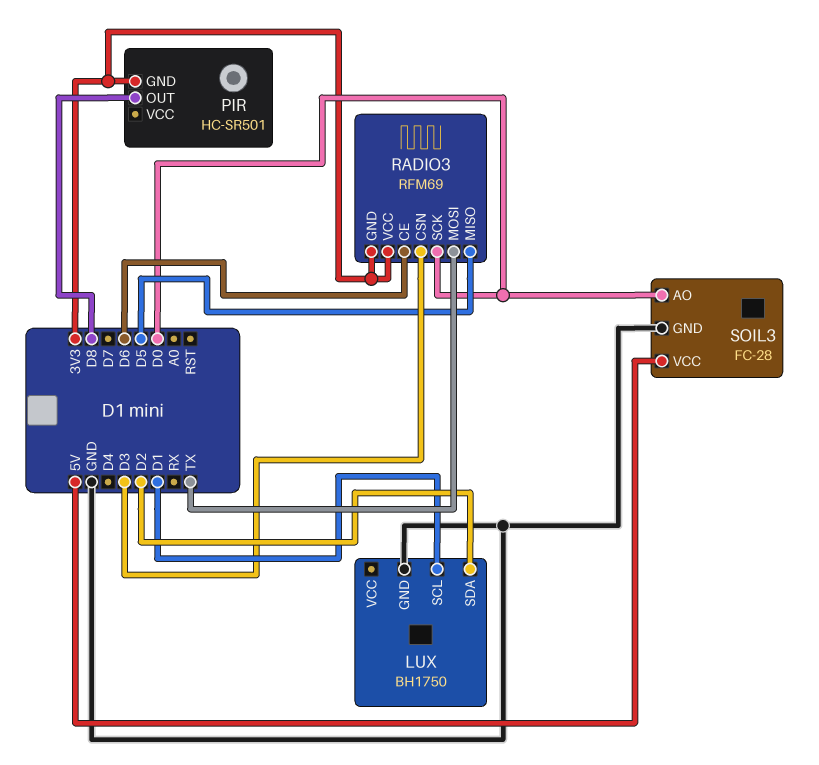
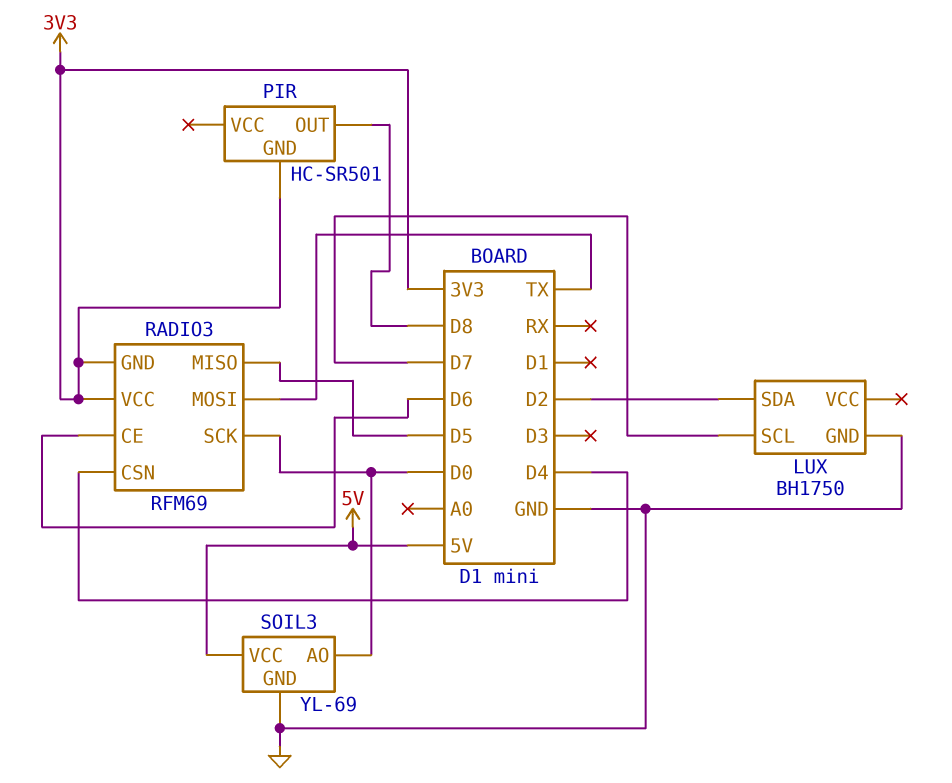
LUX pin SCL: D1 -> D7
RADIO3 pin CSN: D3 -> D4
SOIL3: FC-28 -> YL-69

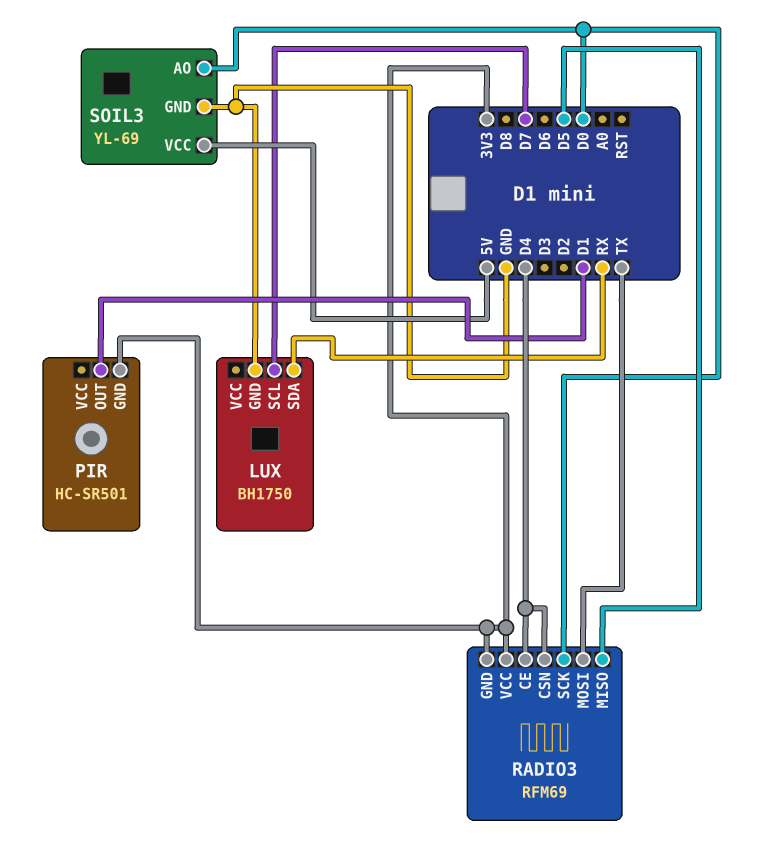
LUX pin SDA: D2 -> RX
PIR pin OUT: D8 -> D1
RADIO3 pin CE: D6 -> D4

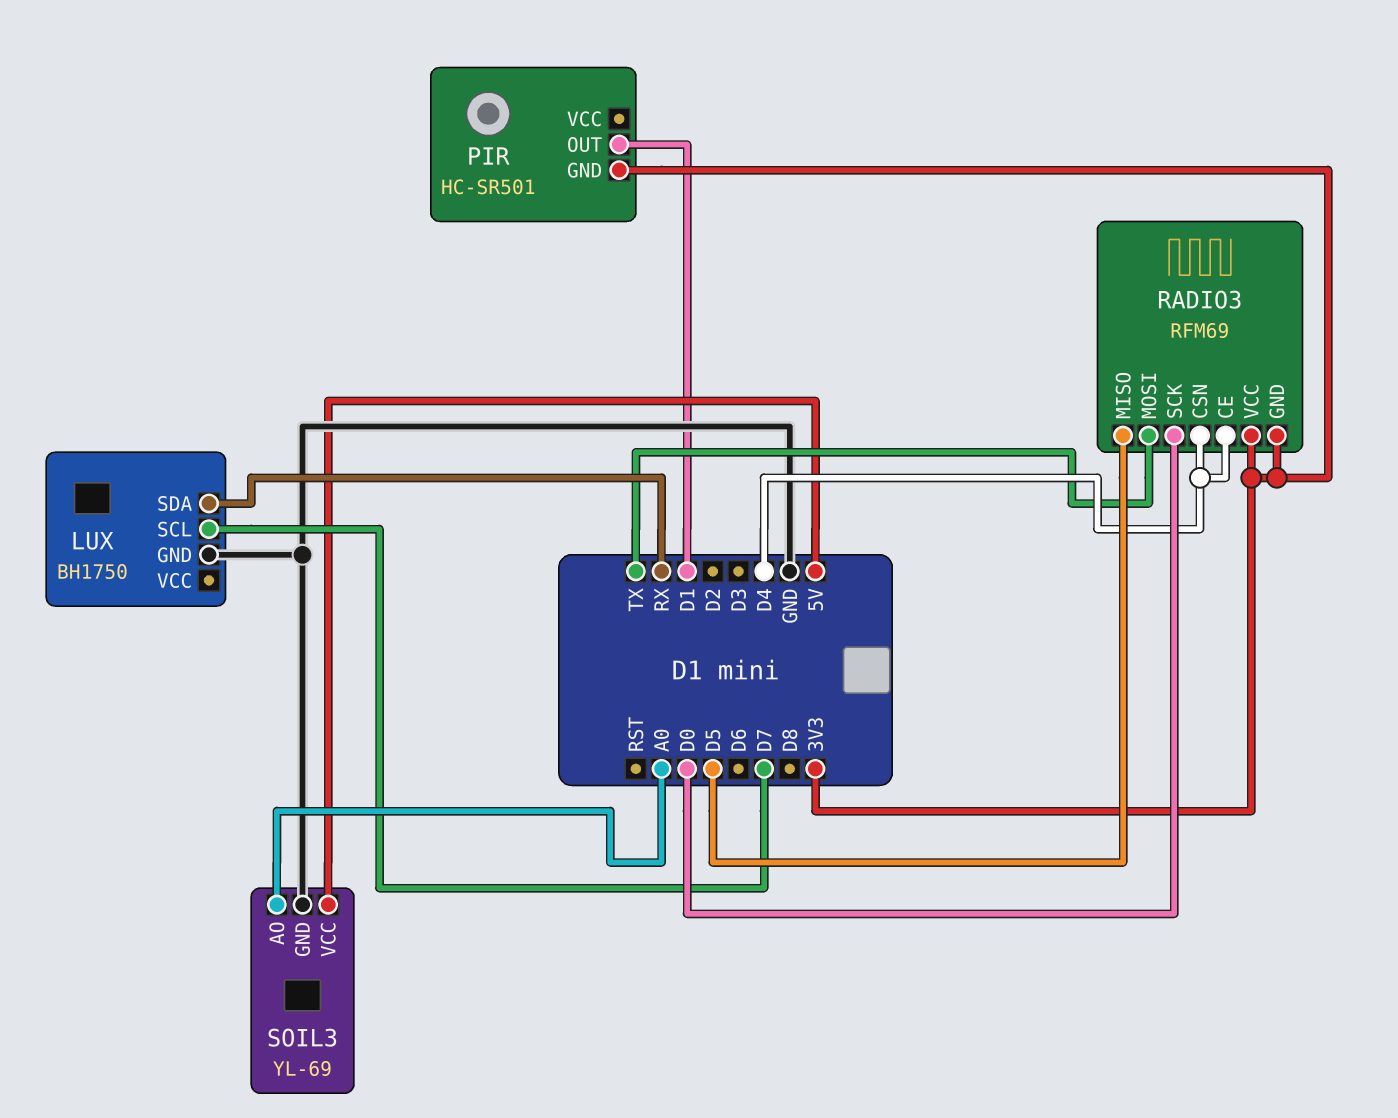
SOIL3 pin AO: D0 -> A0

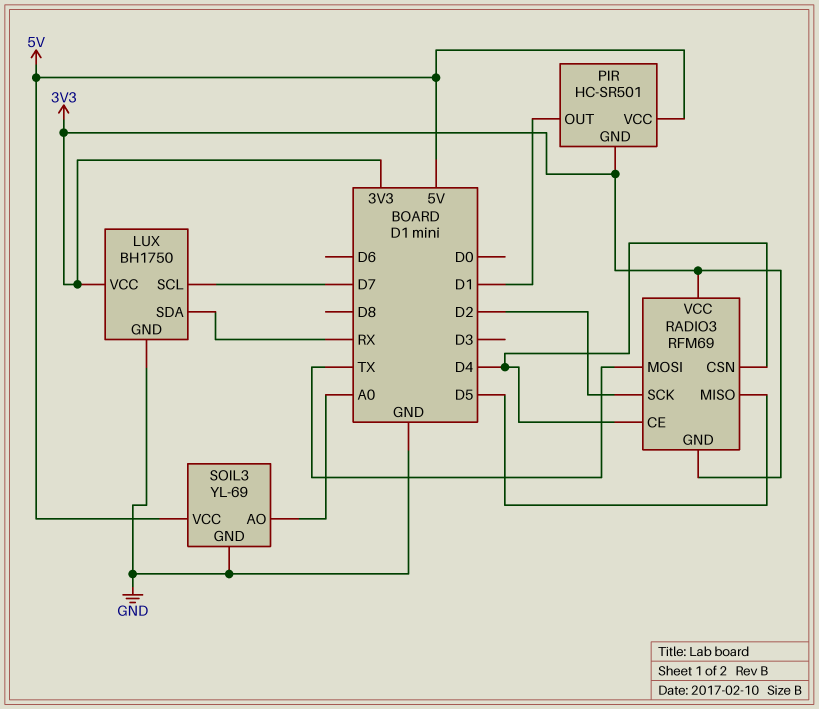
LUX pin VCC: none -> 3V3
PIR pin VCC: none -> 5V
RADIO3 pin SCK: D0 -> D2

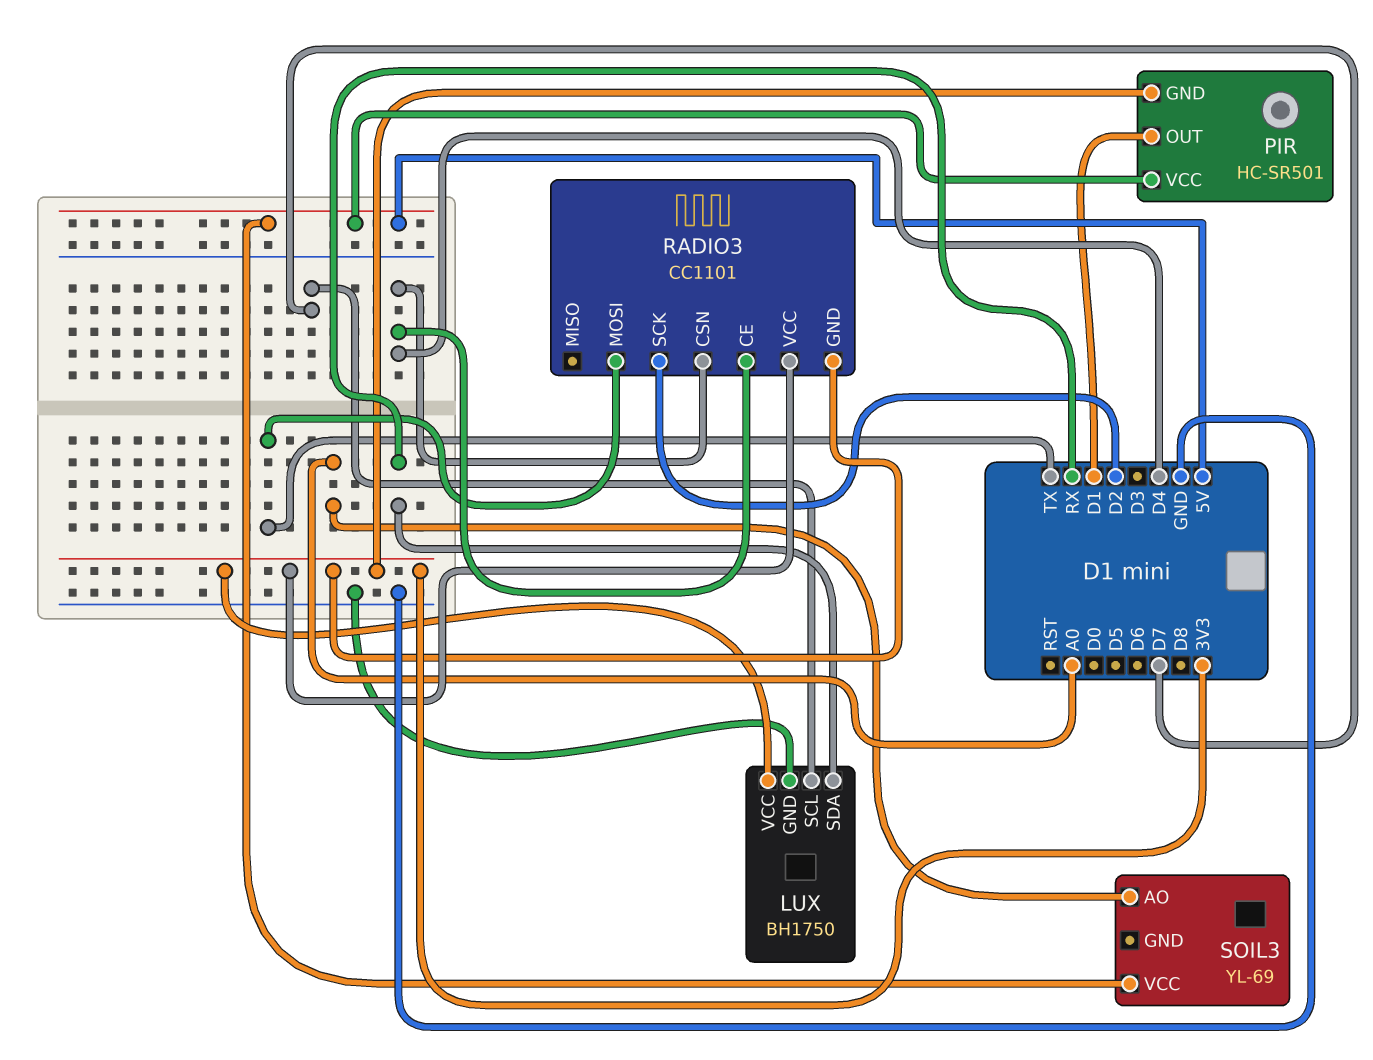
RADIO3: RFM69 -> CC1101
RADIO3 pin MISO: D5 -> none
SOIL3 pin GND: GND -> none

